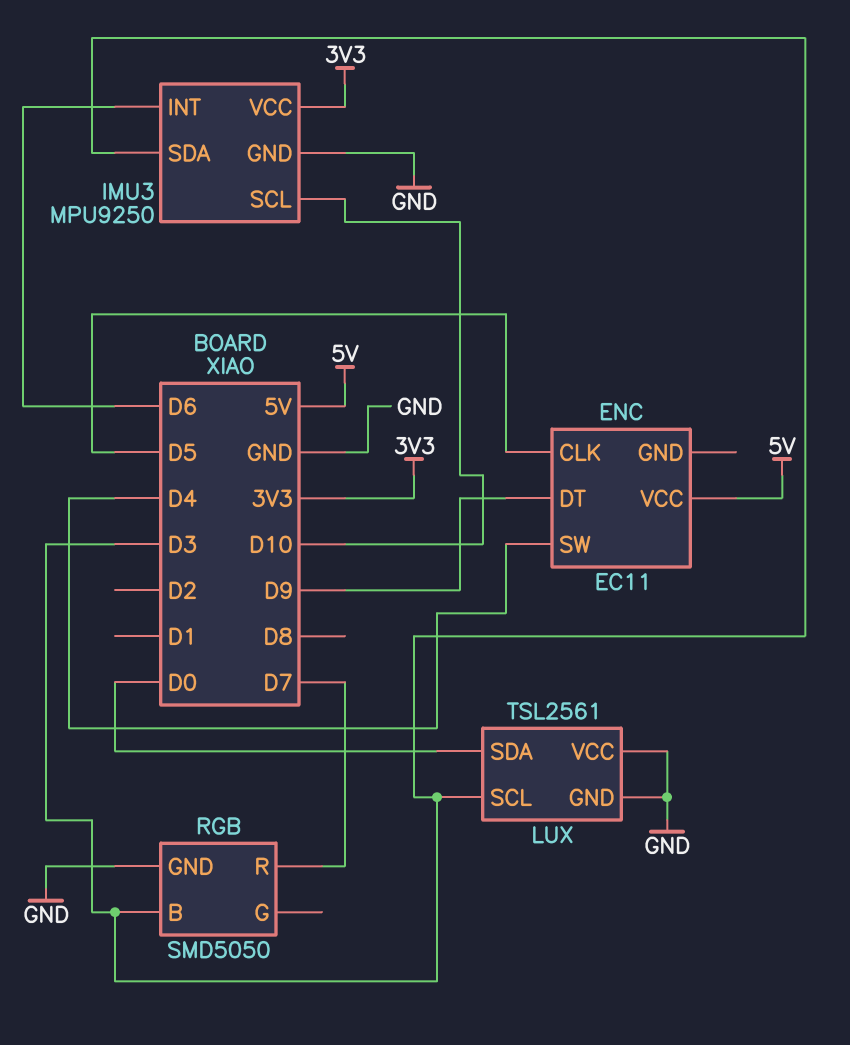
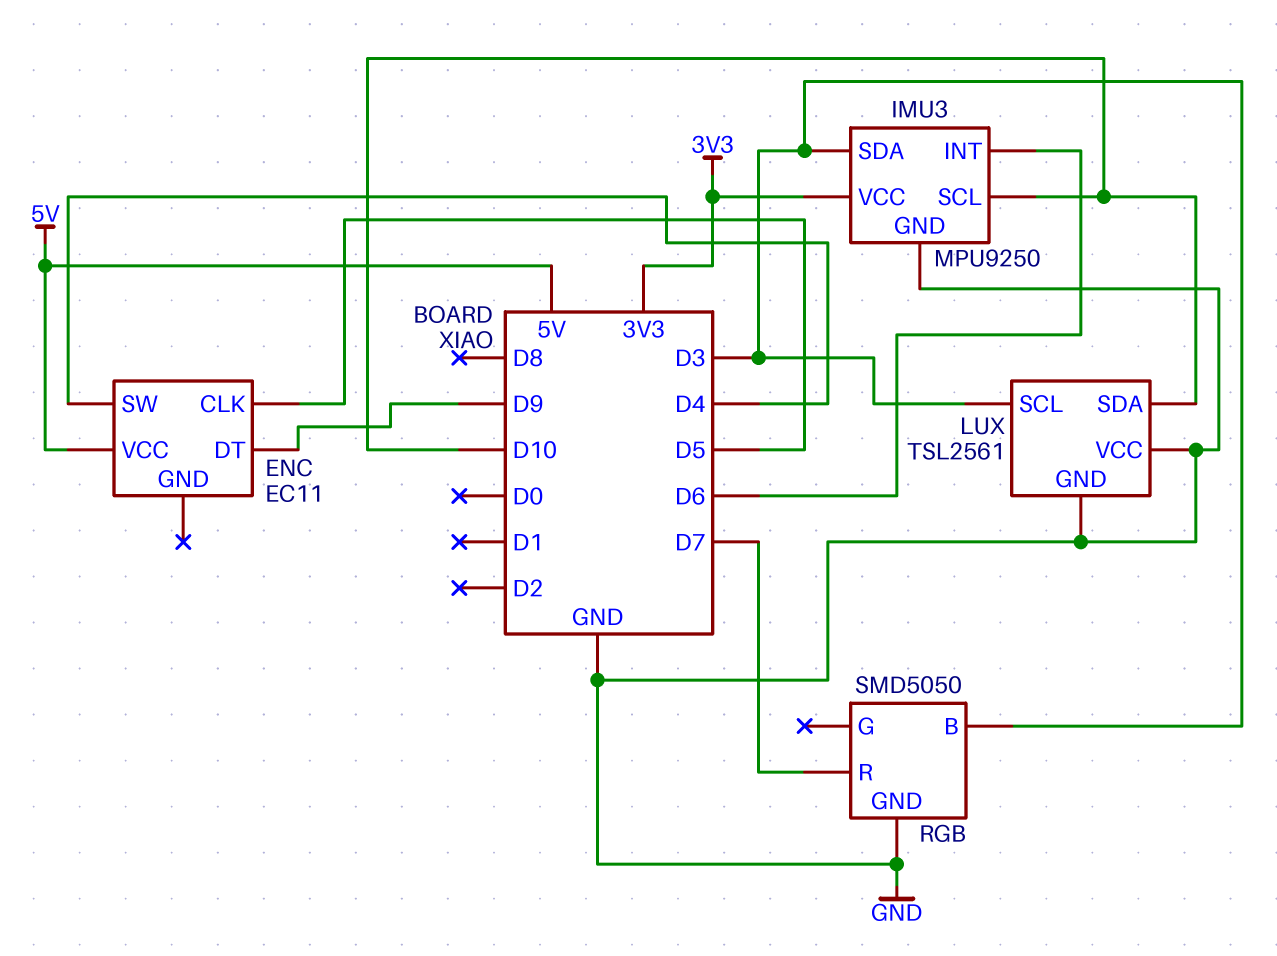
LUX pin SDA: D0 -> D10

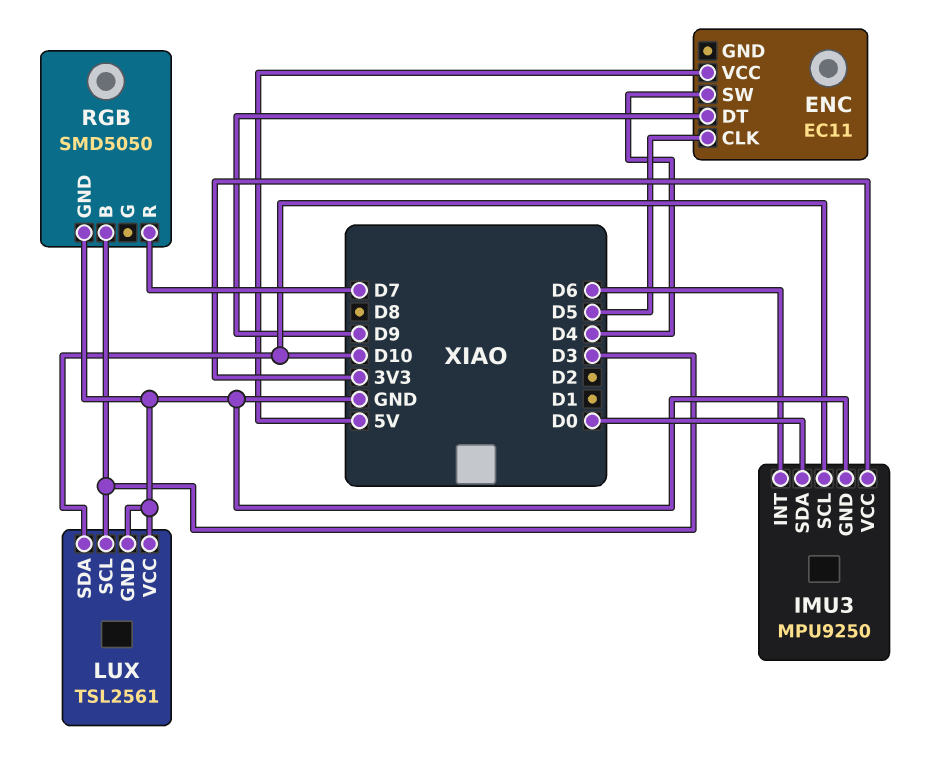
IMU3 pin SDA: D3 -> D0

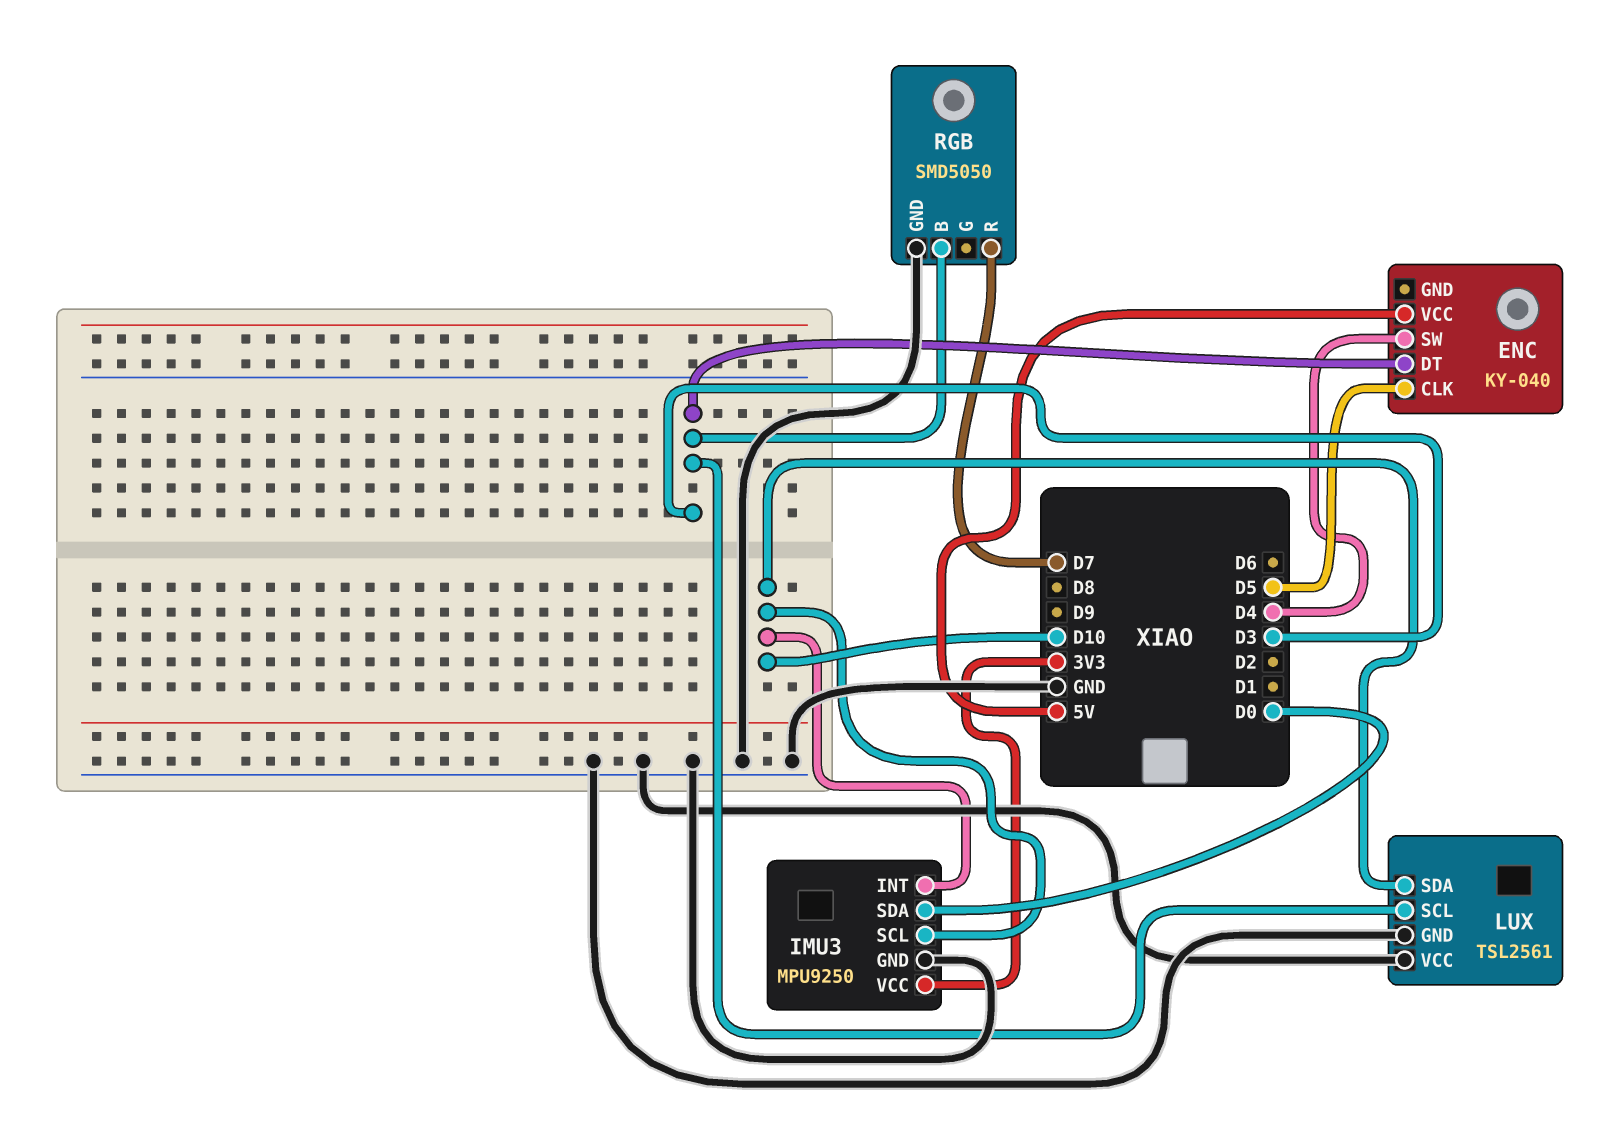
ENC: EC11 -> KY-040
ENC pin DT: D9 -> D3
IMU3 pin INT: D6 -> D10

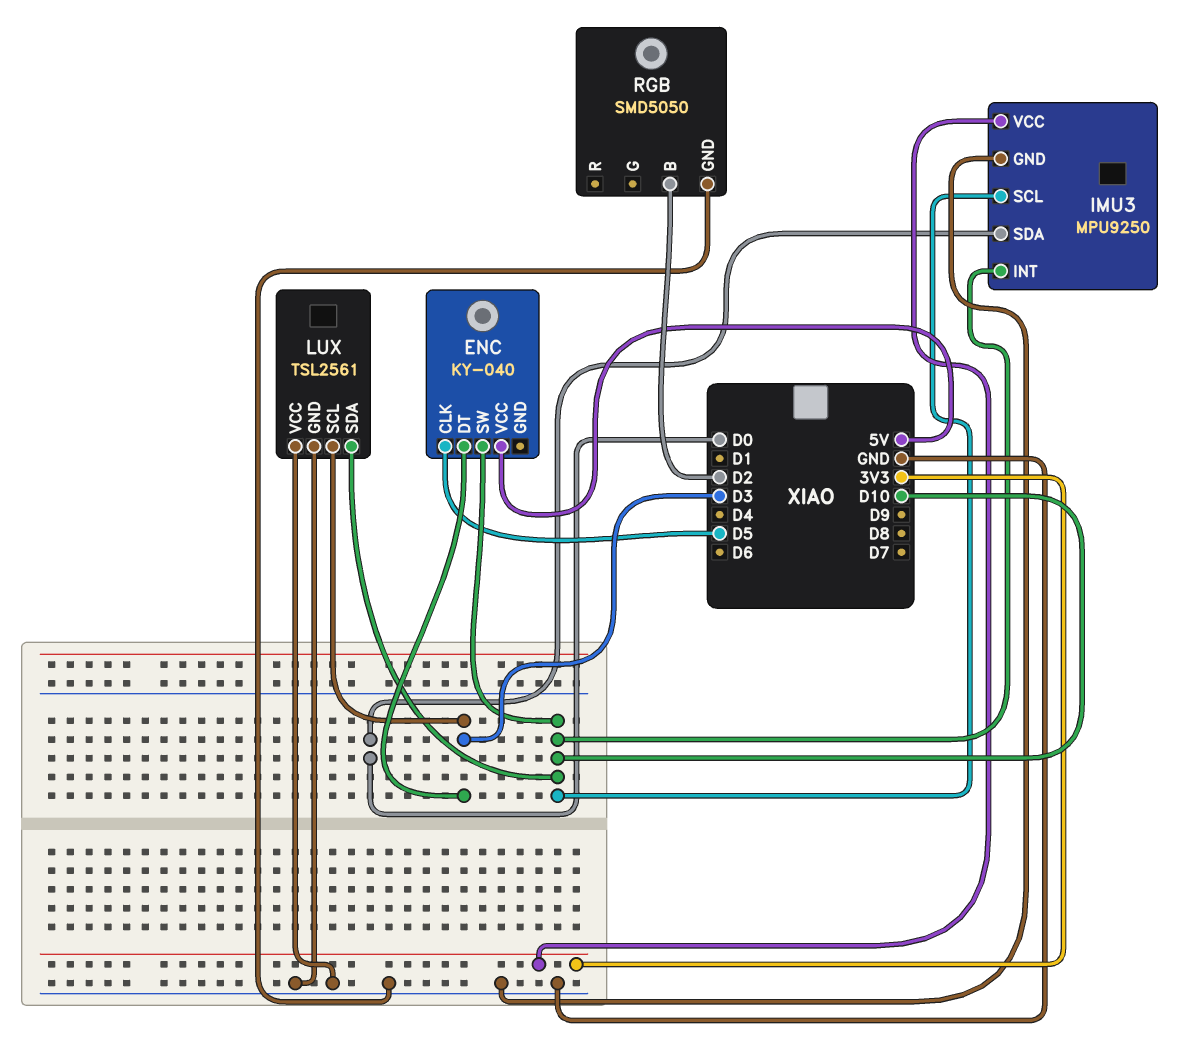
ENC pin SW: D4 -> D10
RGB pin B: D3 -> D2
RGB pin R: D7 -> none

